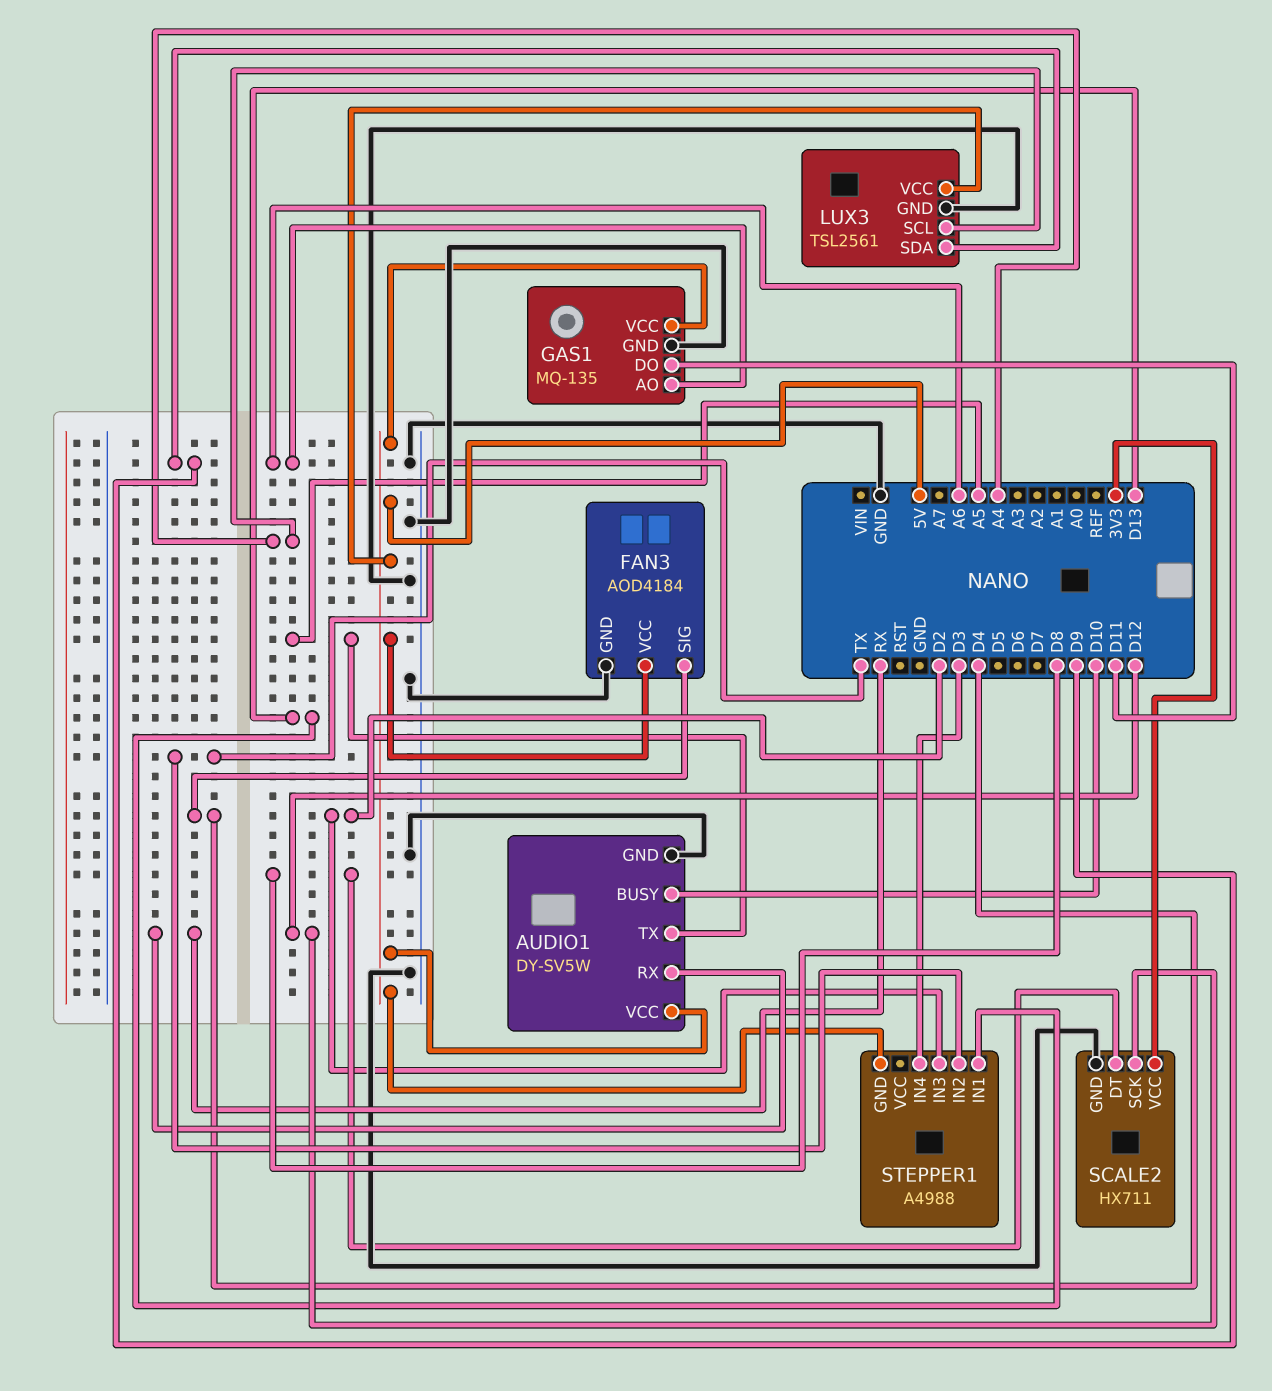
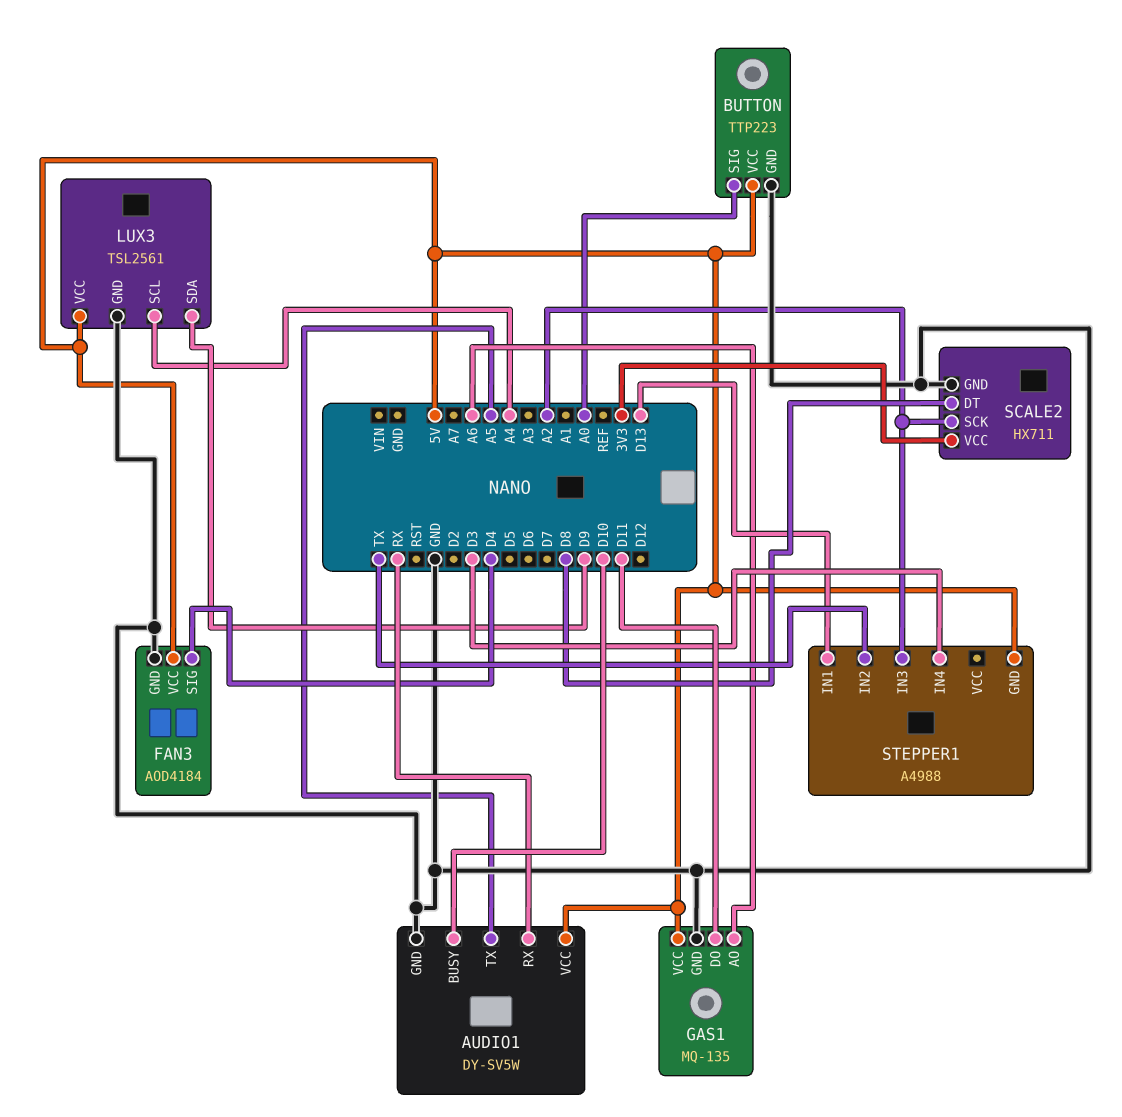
BUTTON: none -> TTP223
BUTTON pin GND: none -> GND
BUTTON pin SIG: none -> A0
BUTTON pin VCC: none -> 5V
SCALE2 pin SCK: D12 -> A2
STEPPER1 pin IN3: D2 -> A2

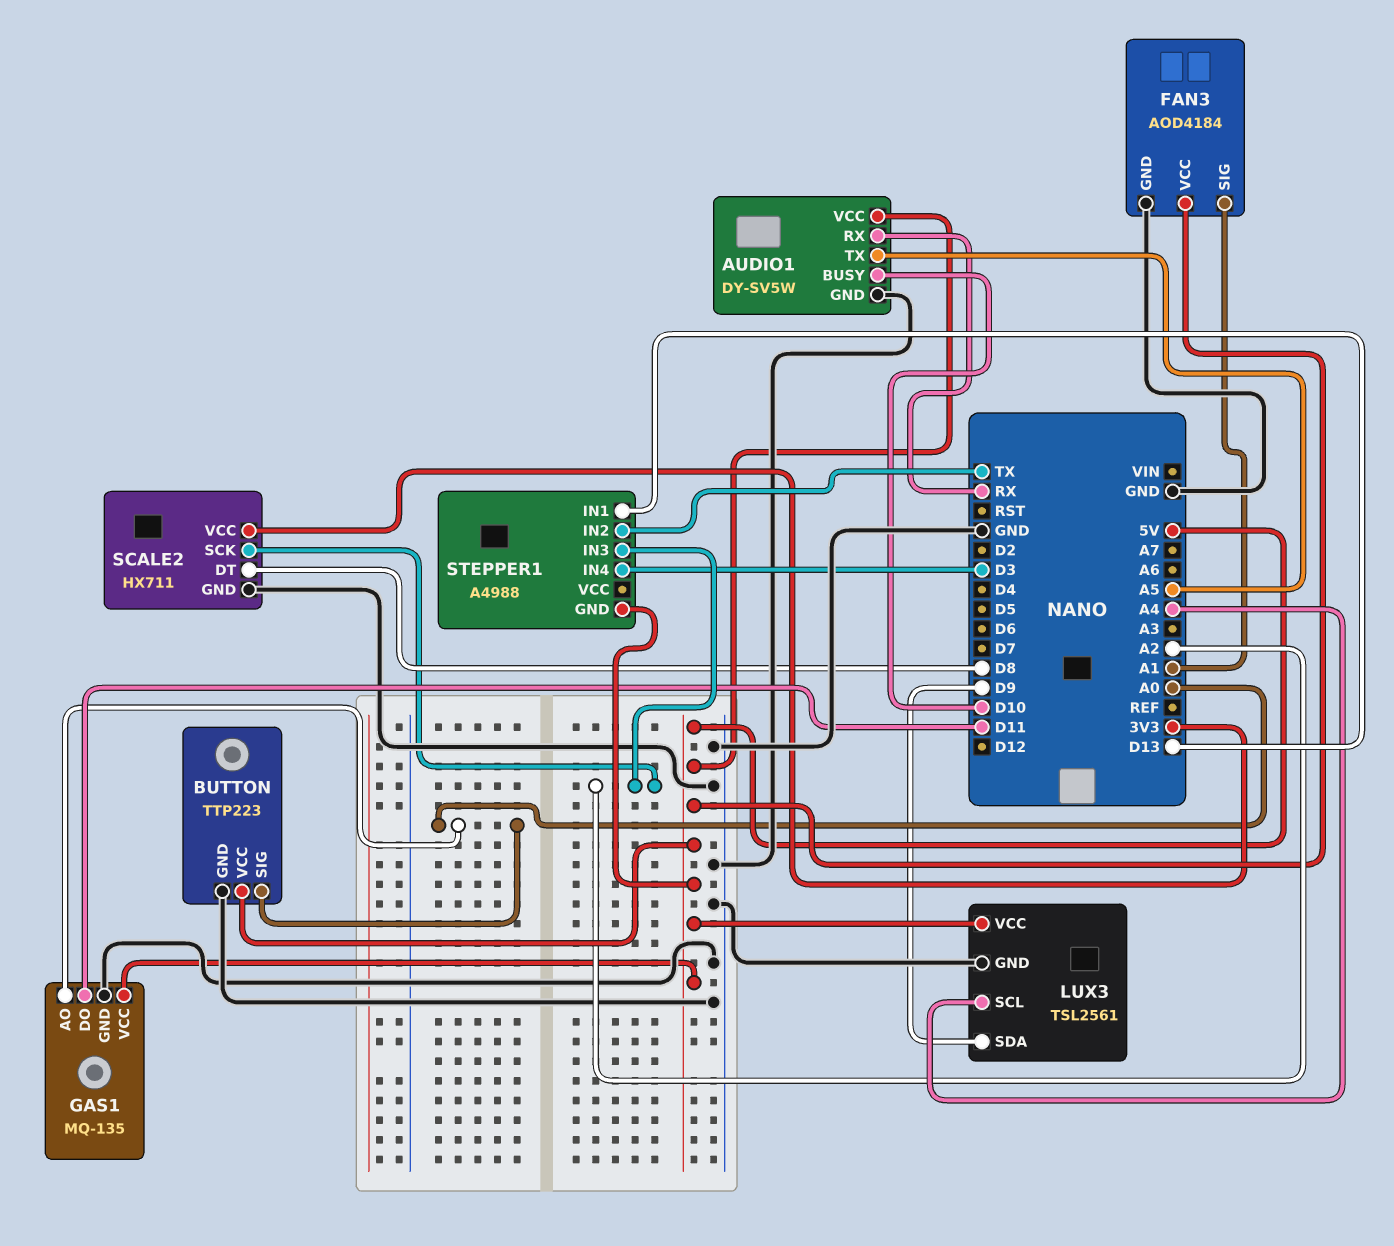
FAN3 pin SIG: D4 -> A1
GAS1 pin AO: A6 -> A0

